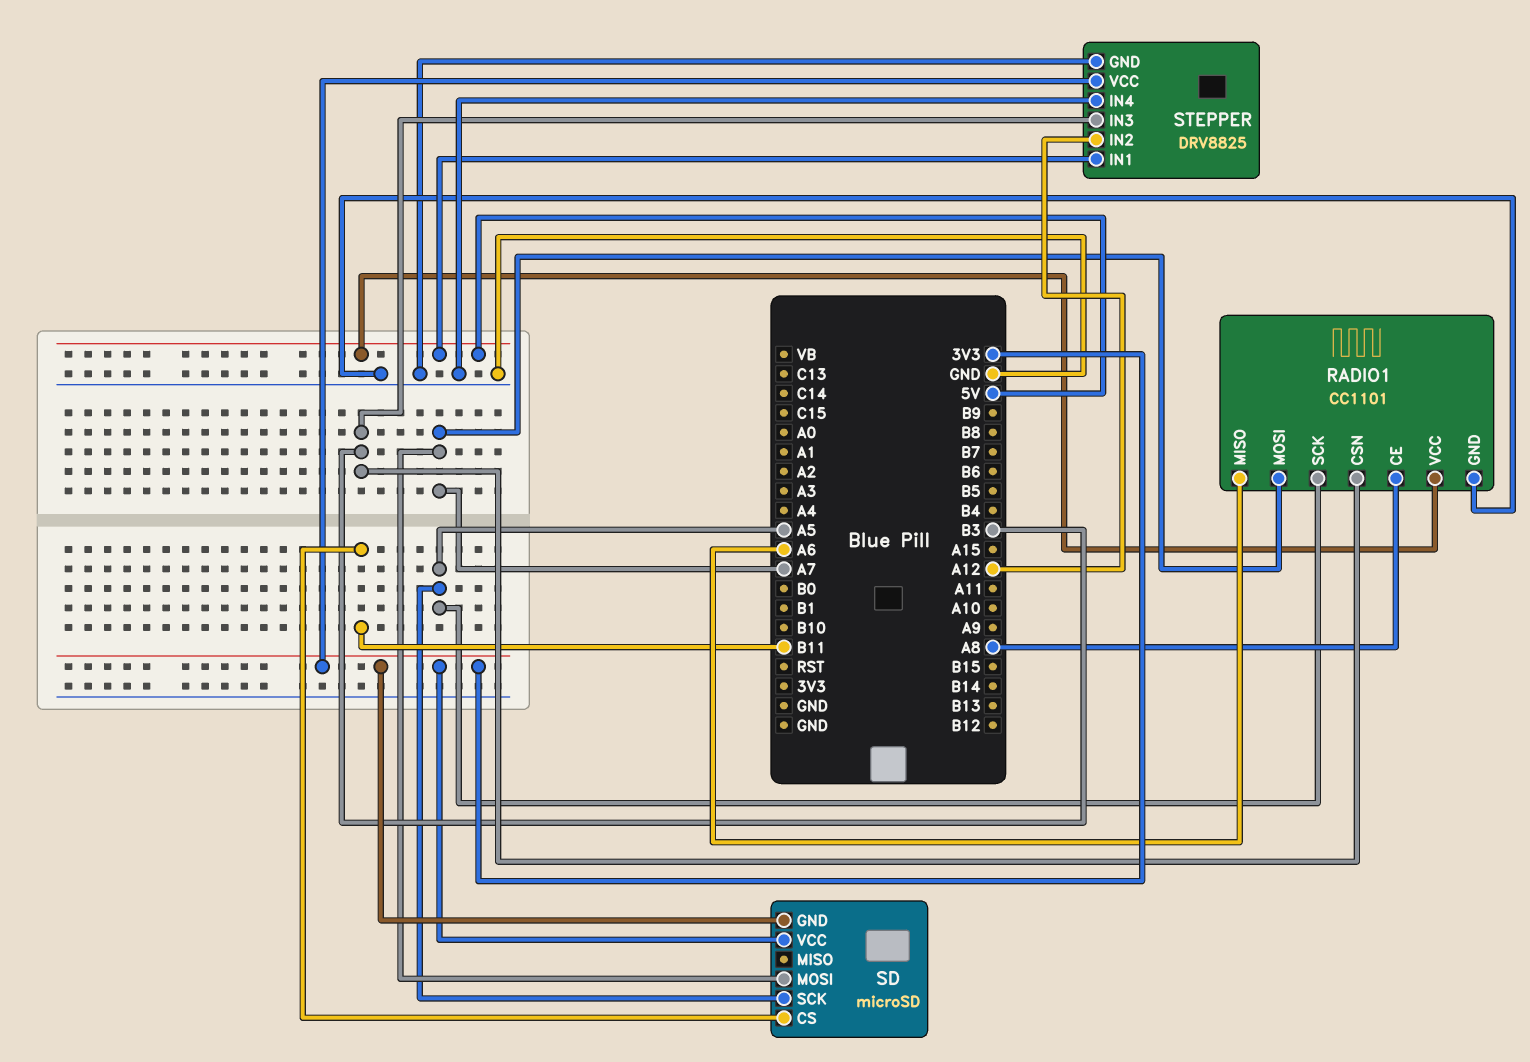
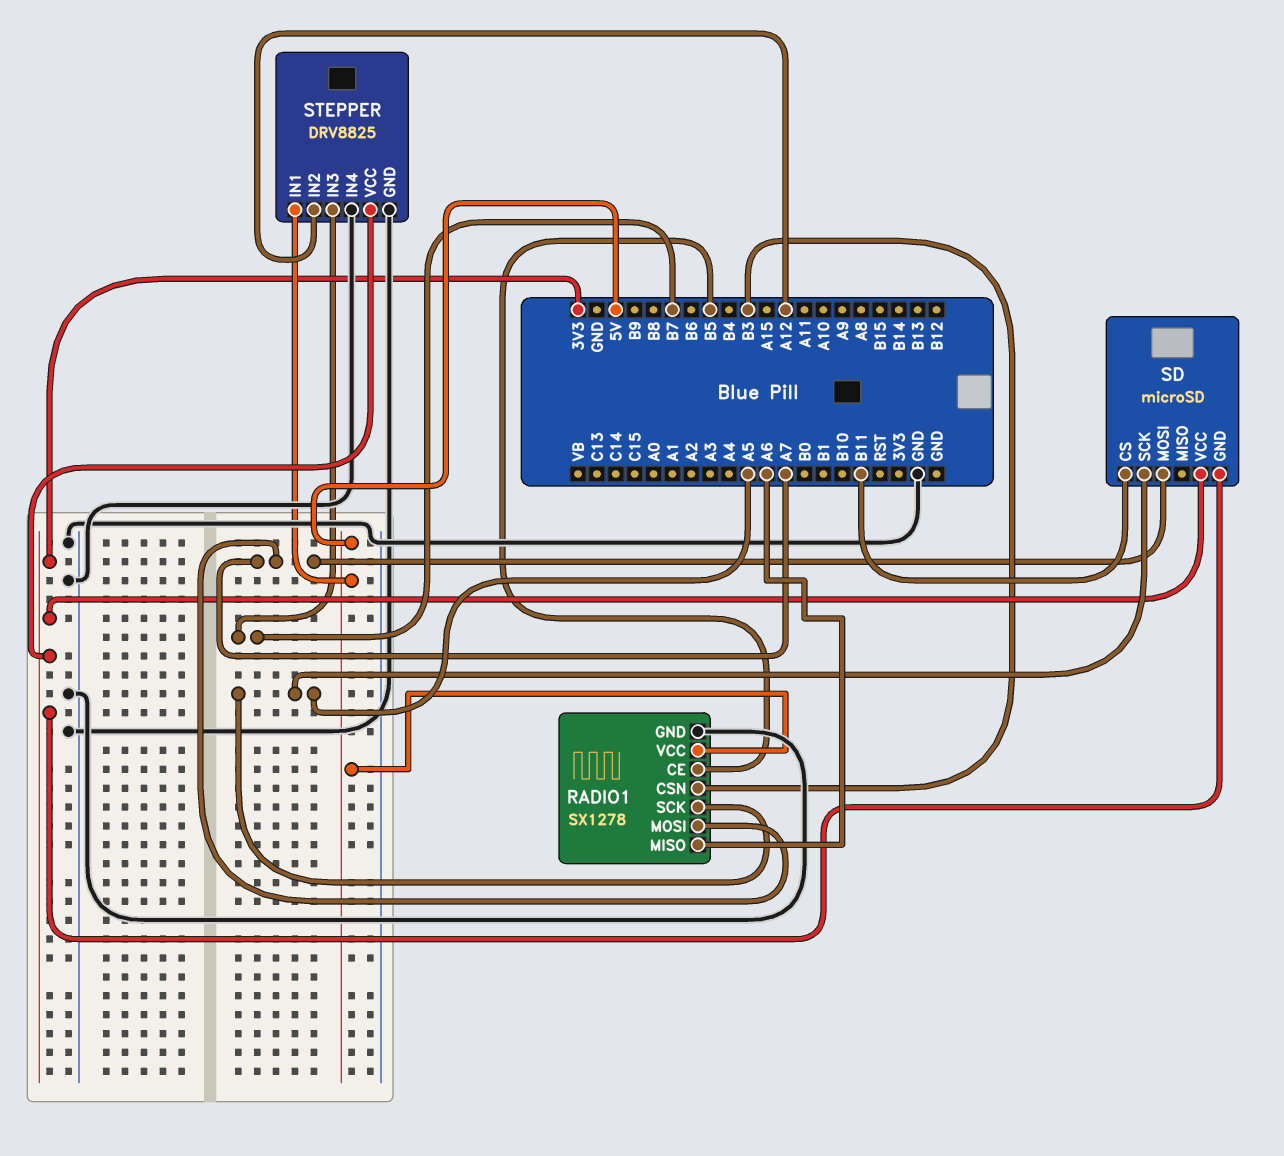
RADIO1: CC1101 -> SX1278
RADIO1 pin CE: A8 -> B5
STEPPER pin IN3: B3 -> B7

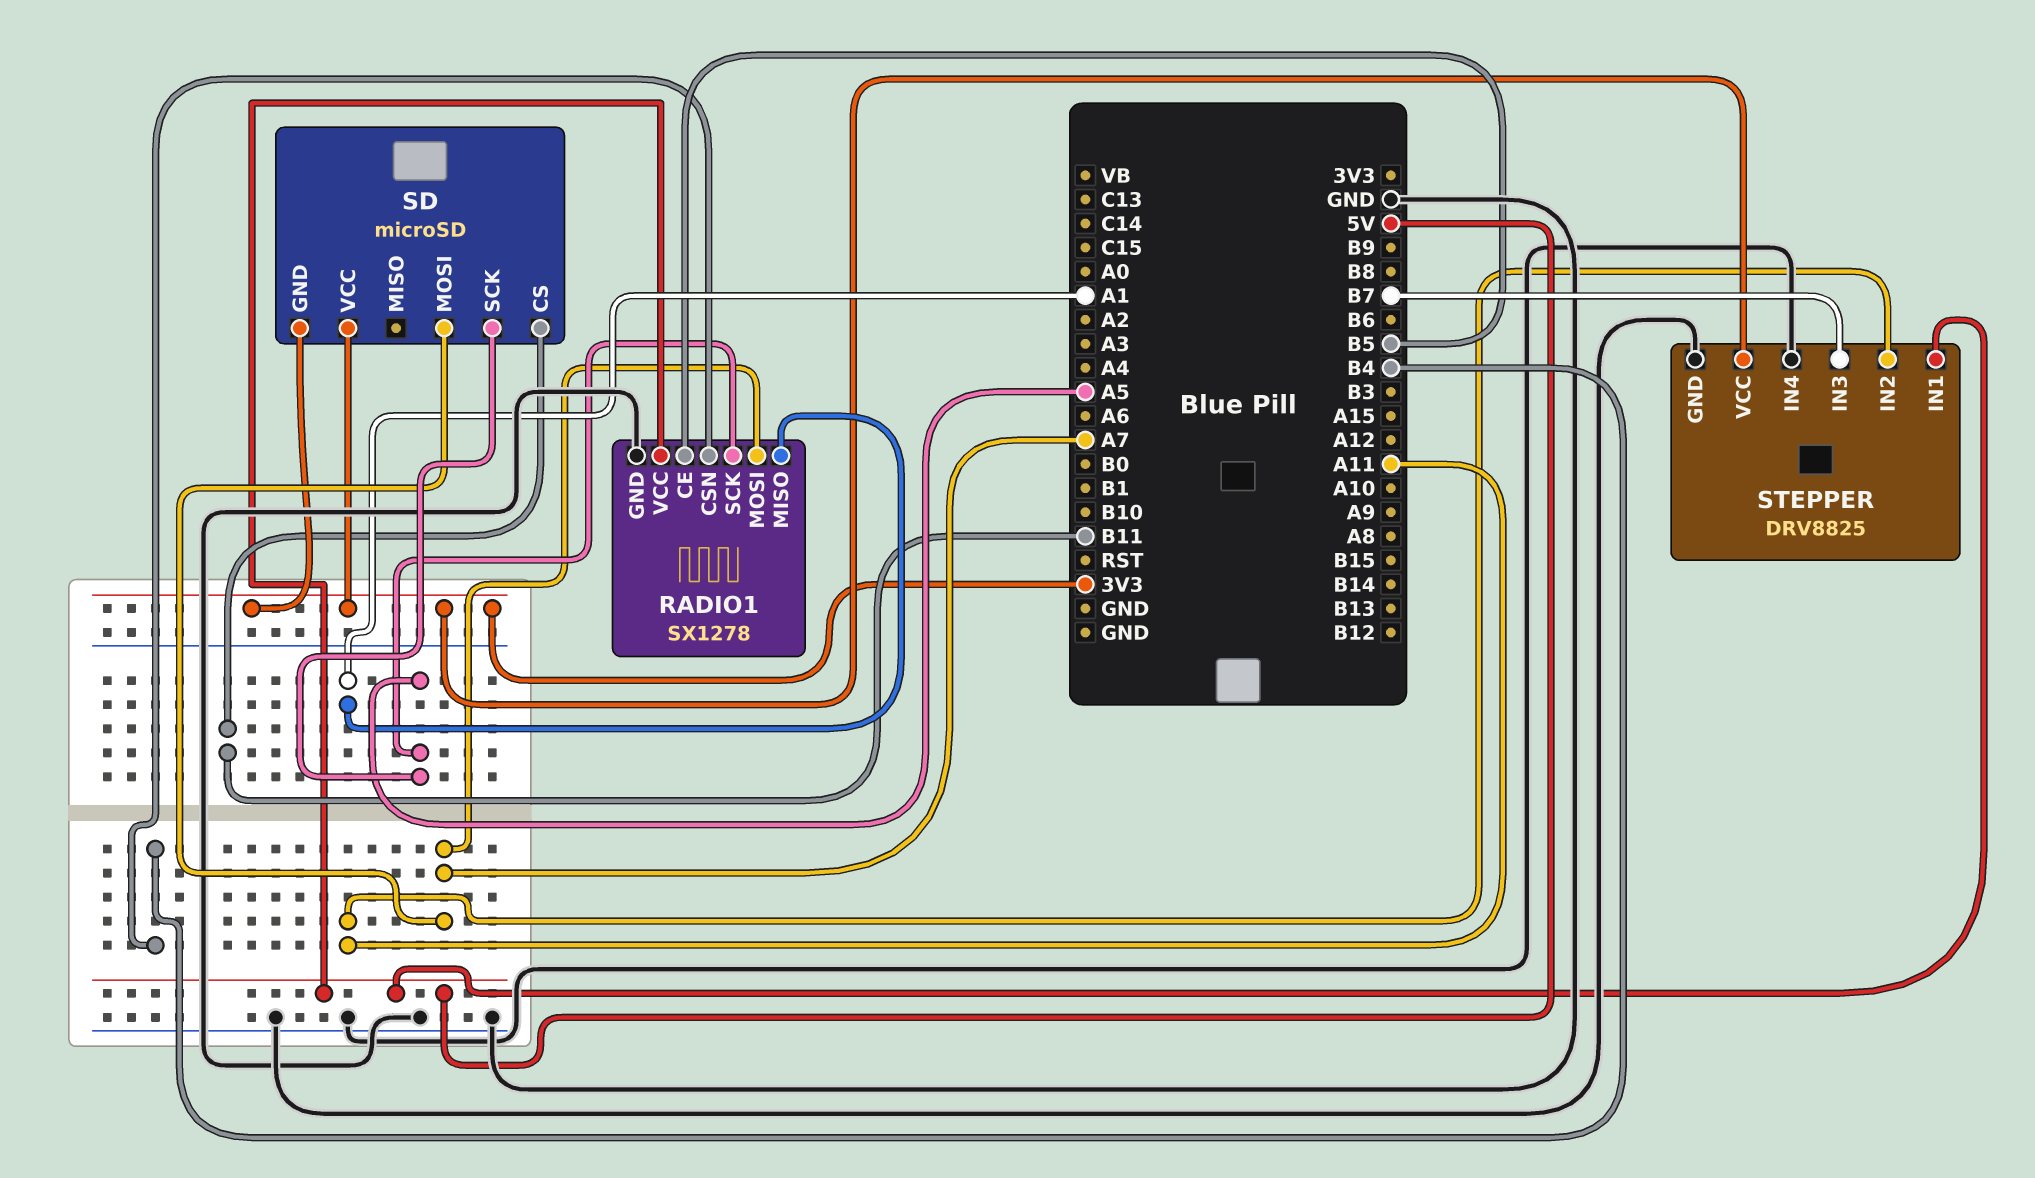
RADIO1 pin CSN: B3 -> B4
RADIO1 pin MISO: A6 -> A1
STEPPER pin IN2: A12 -> A11

